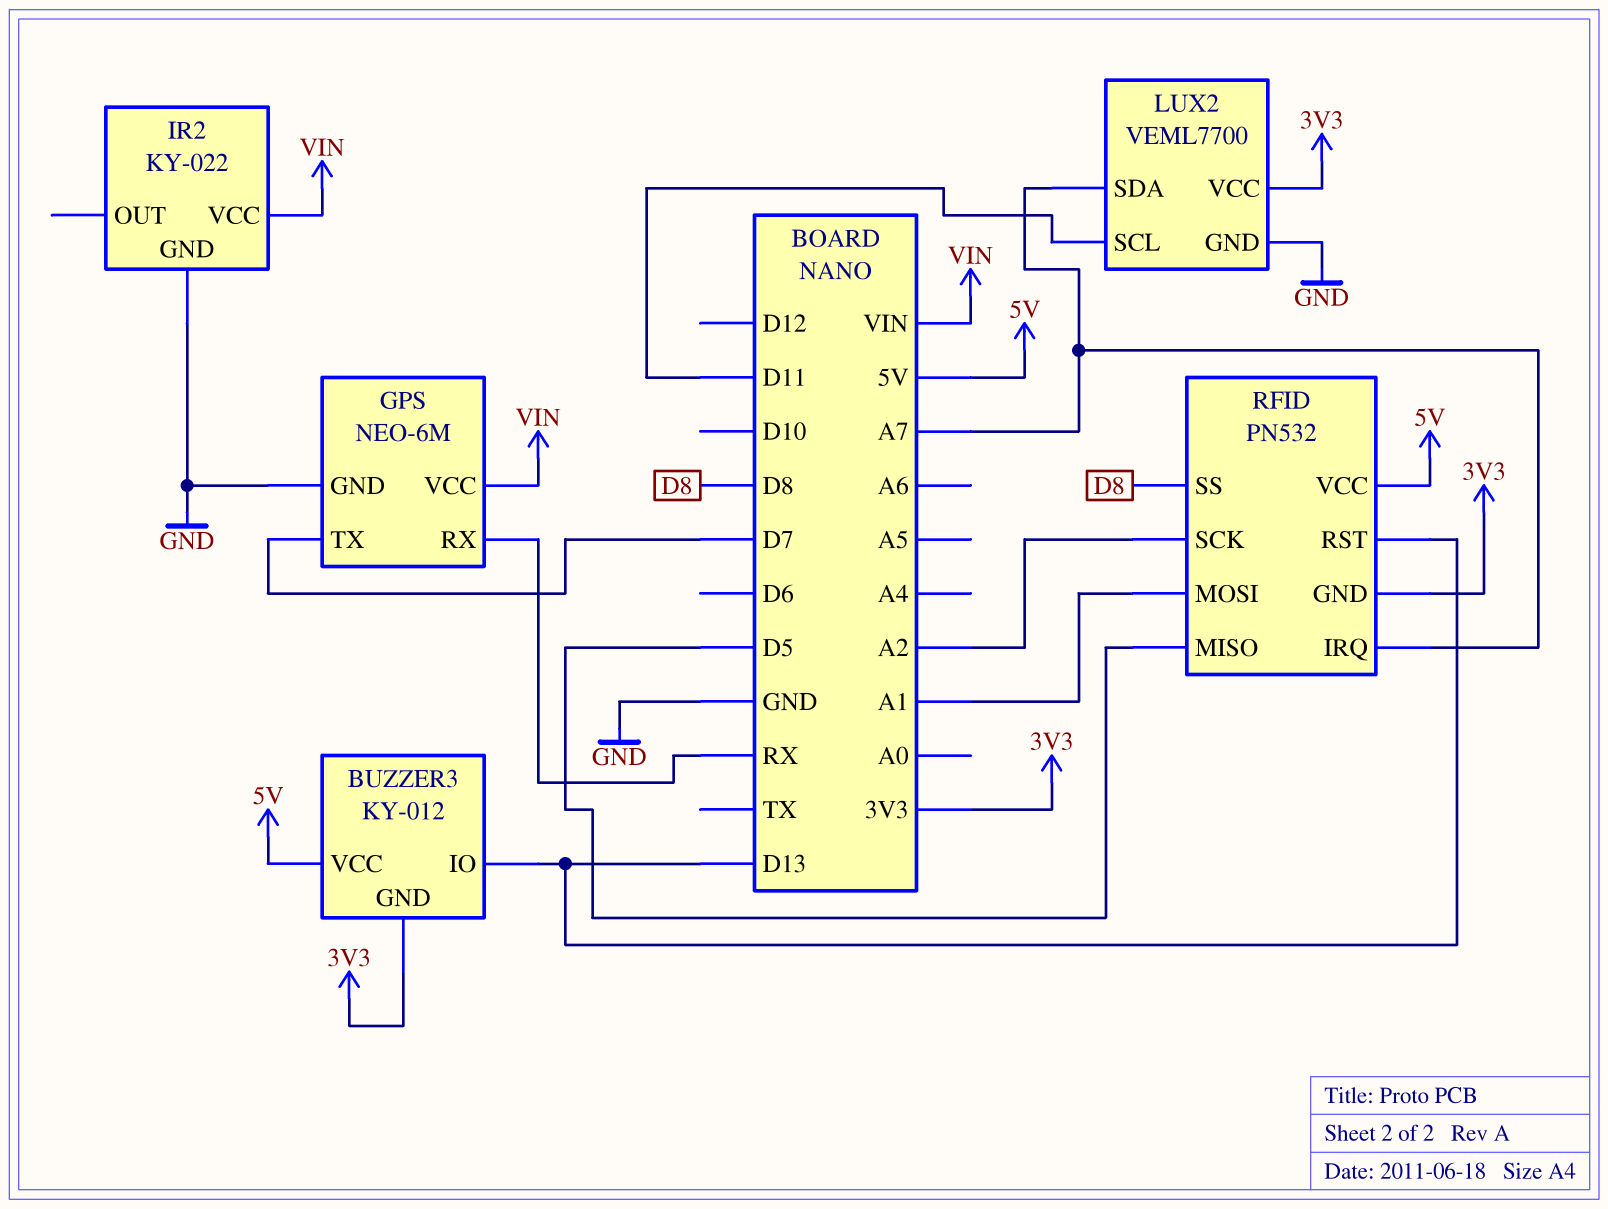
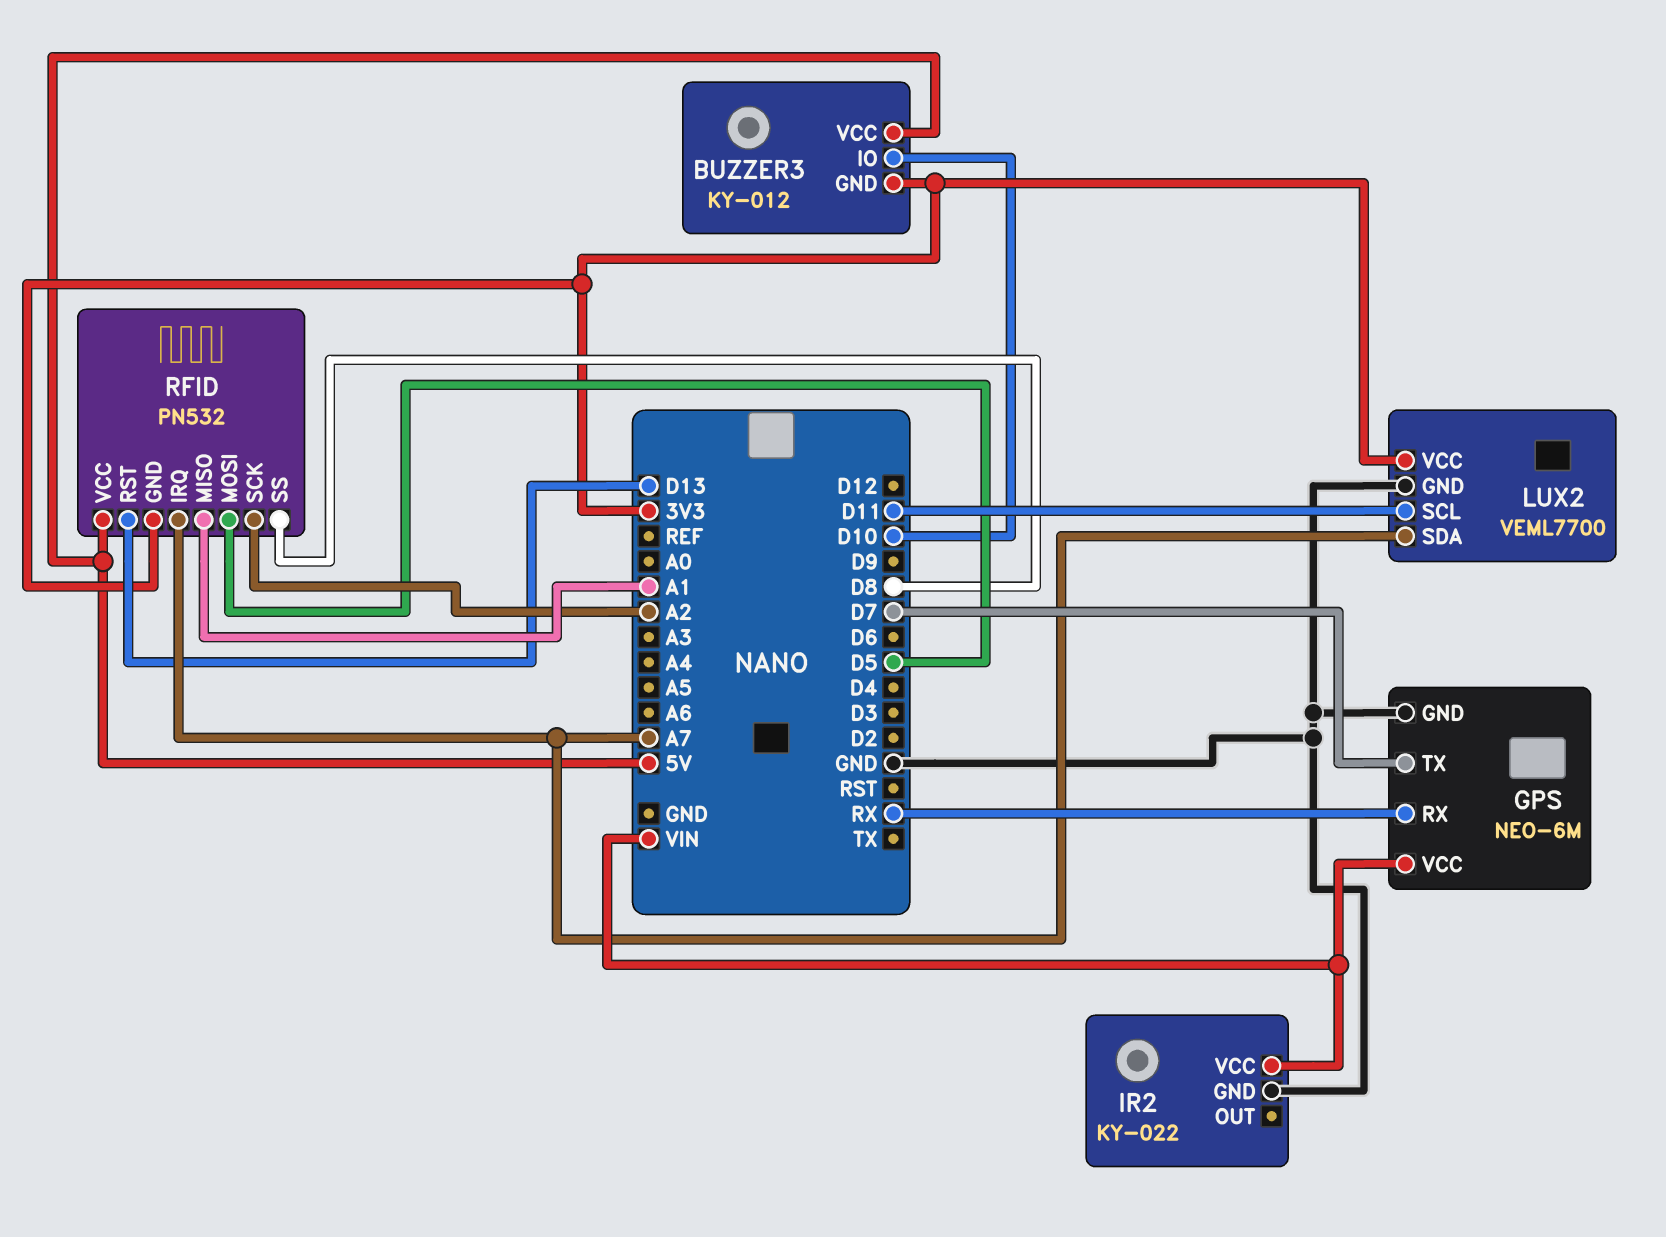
BUZZER3 pin IO: D13 -> D10
RFID pin MISO: D5 -> A1
RFID pin MOSI: A1 -> D5

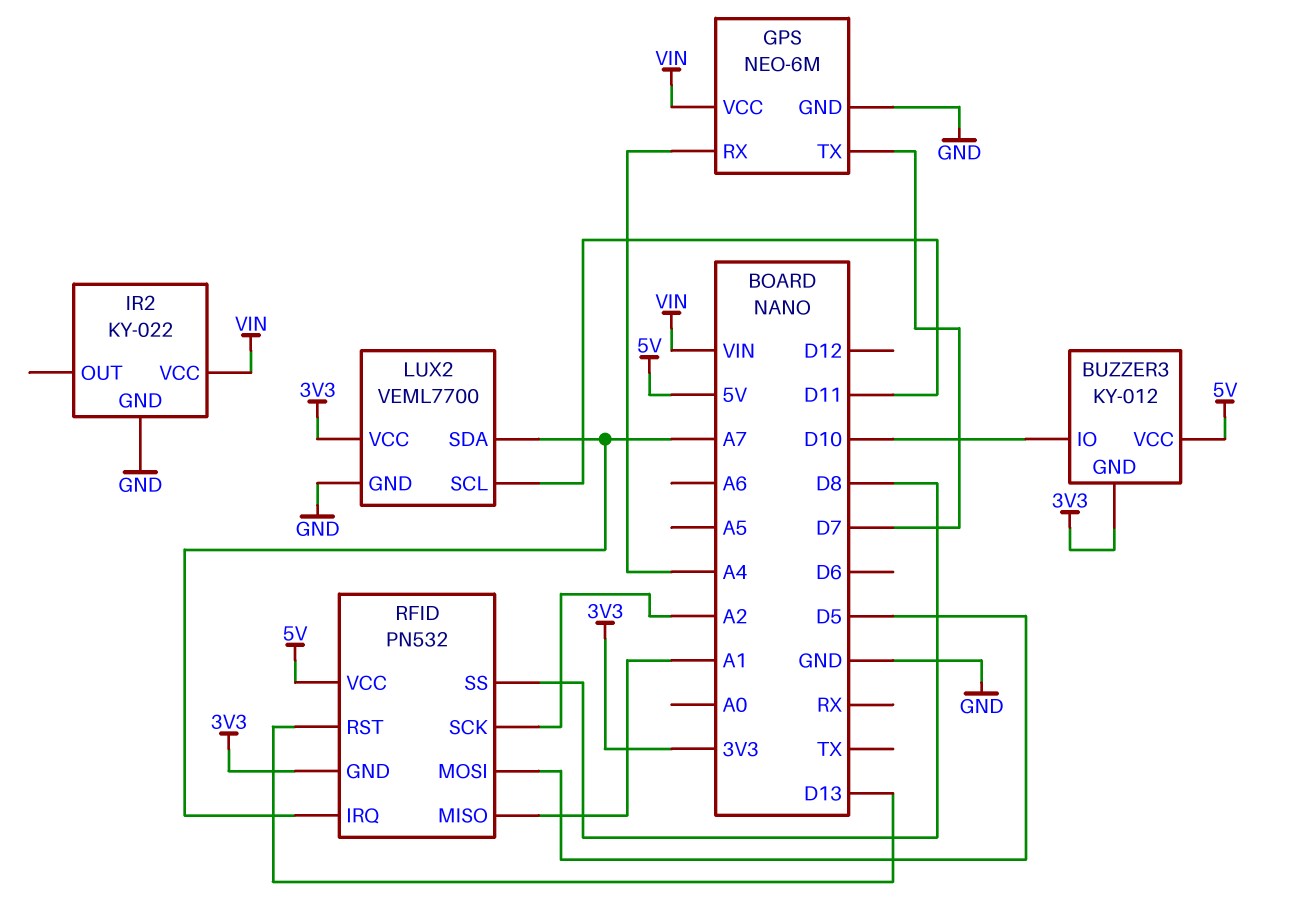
GPS pin RX: RX -> A4

